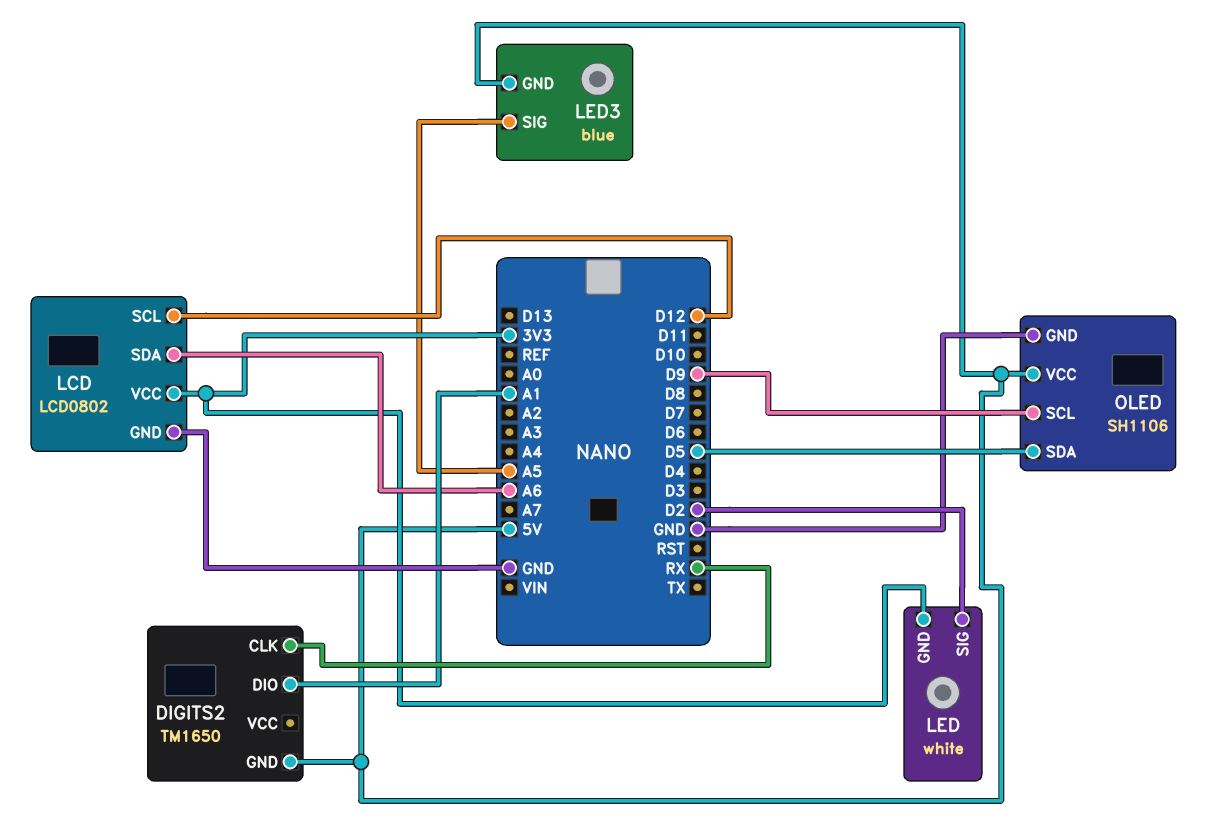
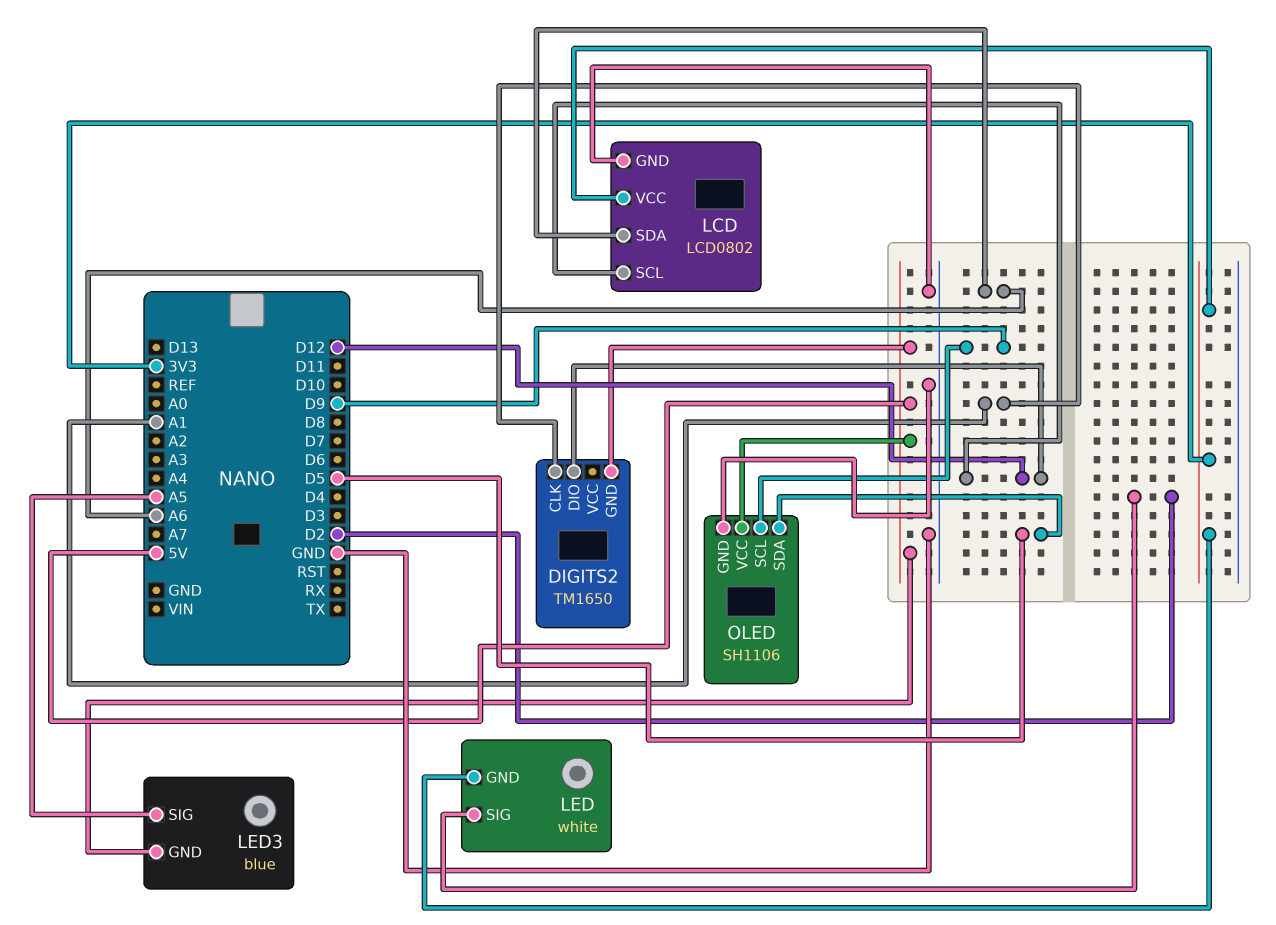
DIGITS2 pin CLK: RX -> A1
DIGITS2 pin DIO: A1 -> D12

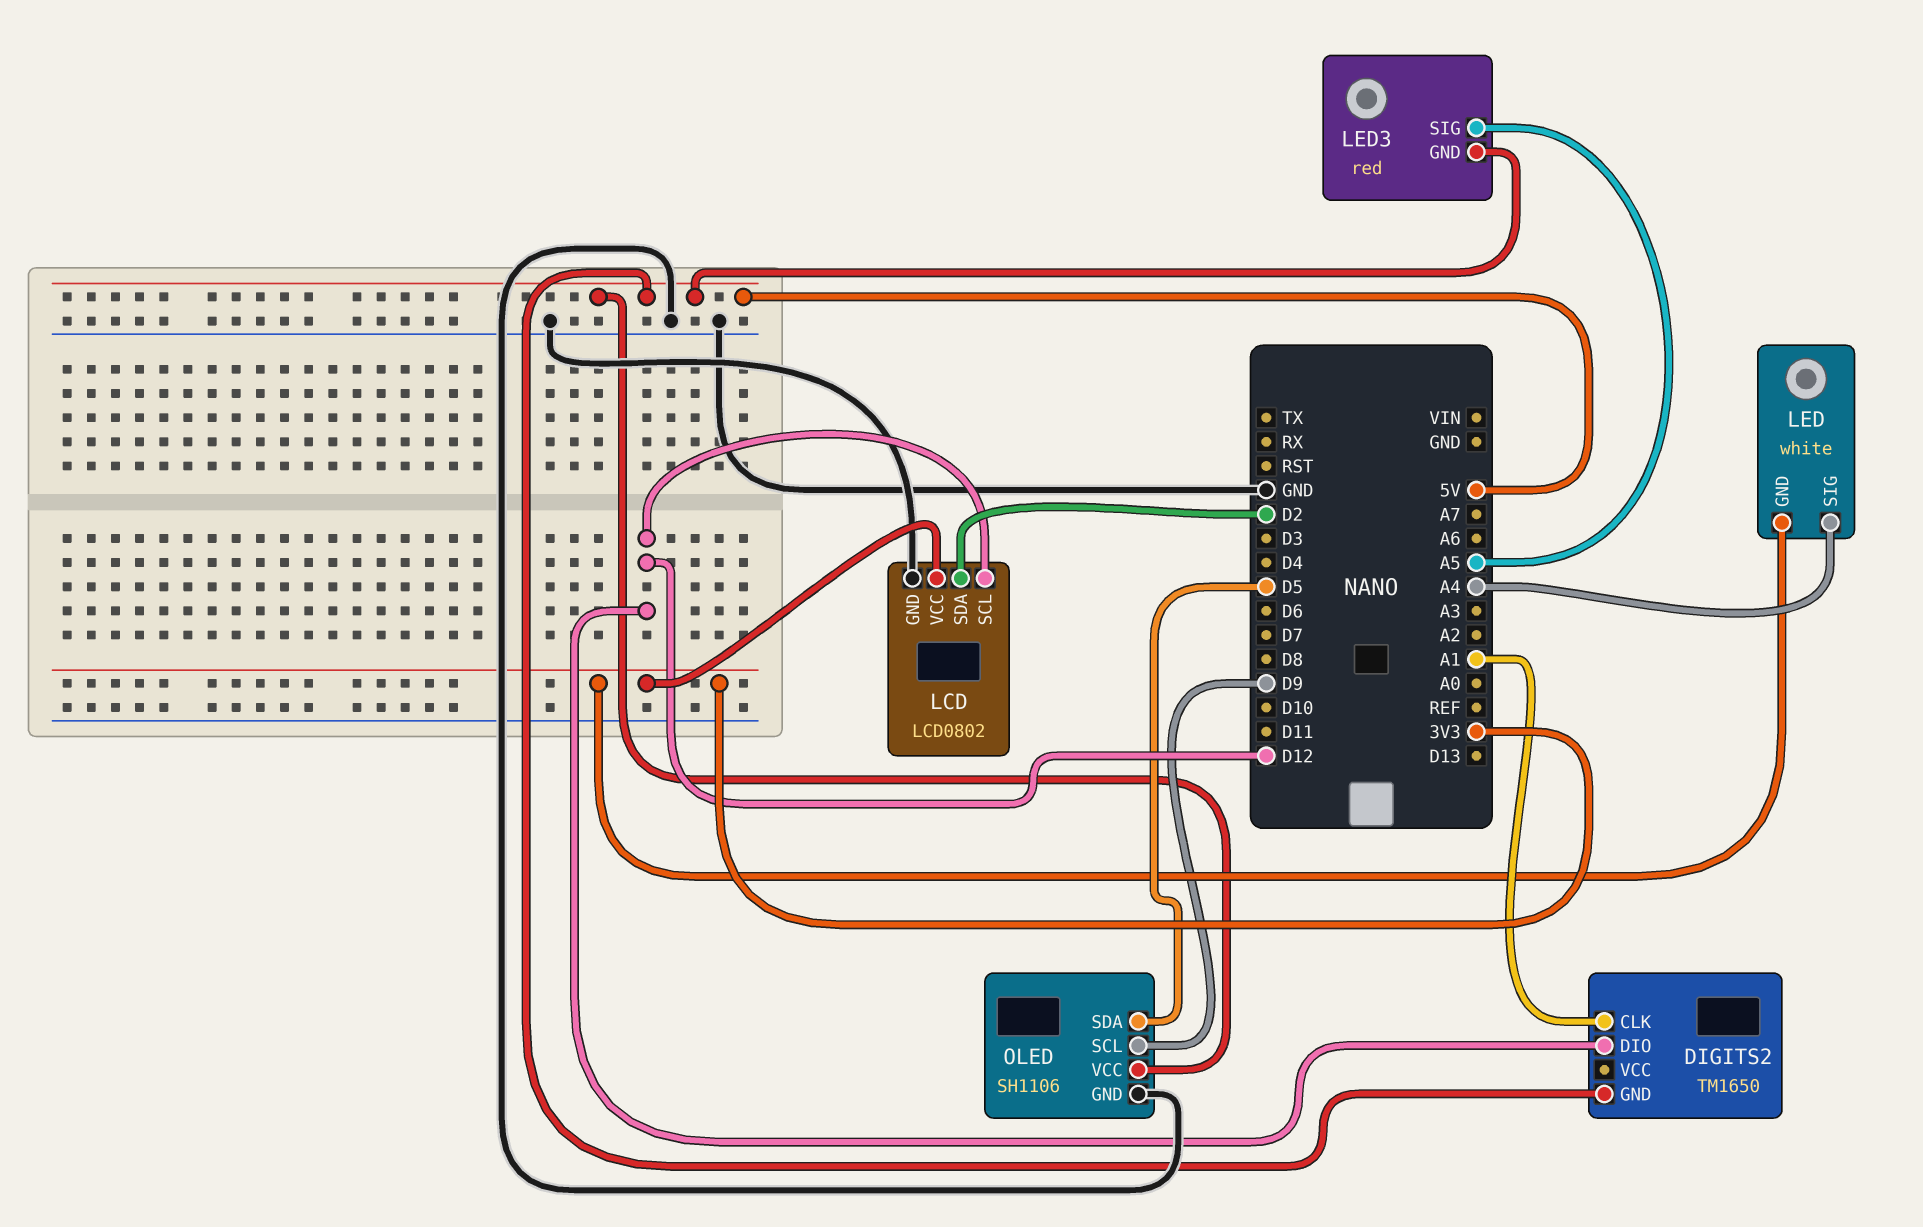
LCD pin SDA: A6 -> D2
LED pin SIG: D2 -> A4
LED3: blue -> red

